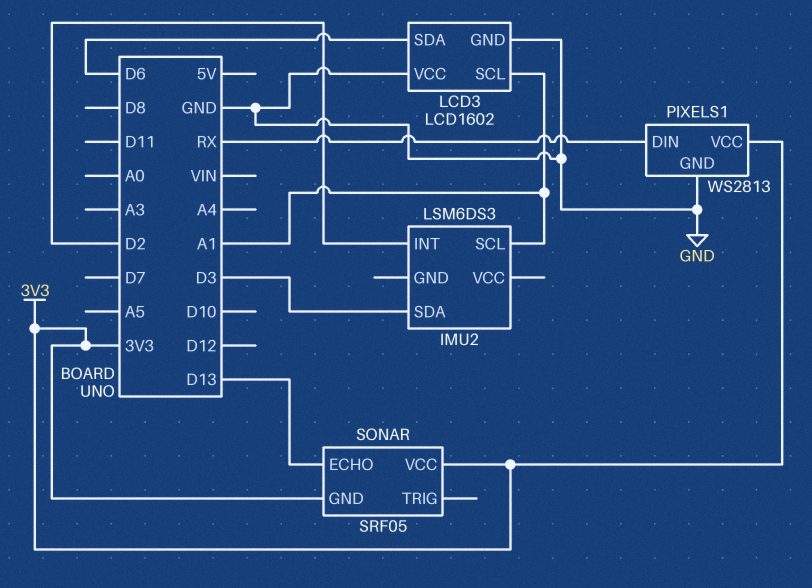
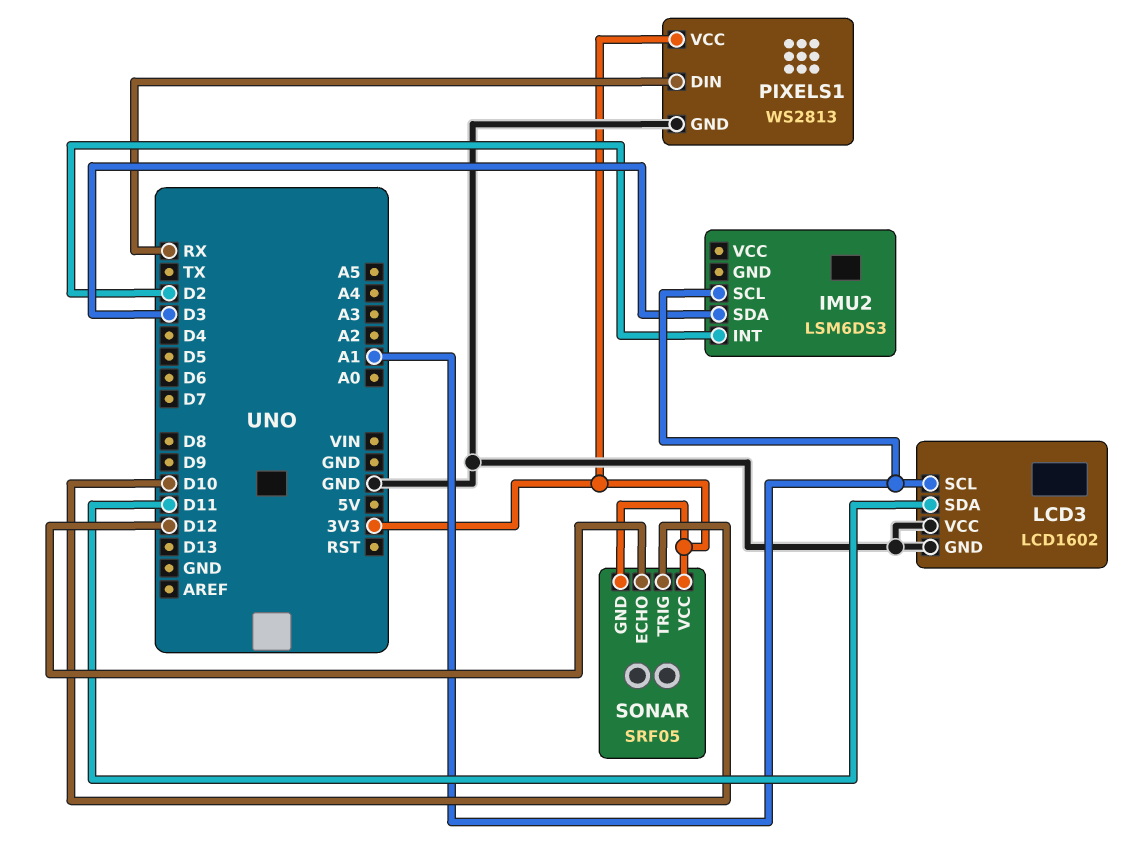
LCD3 pin SDA: D6 -> D11
SONAR pin ECHO: D13 -> D12
SONAR pin TRIG: none -> D10

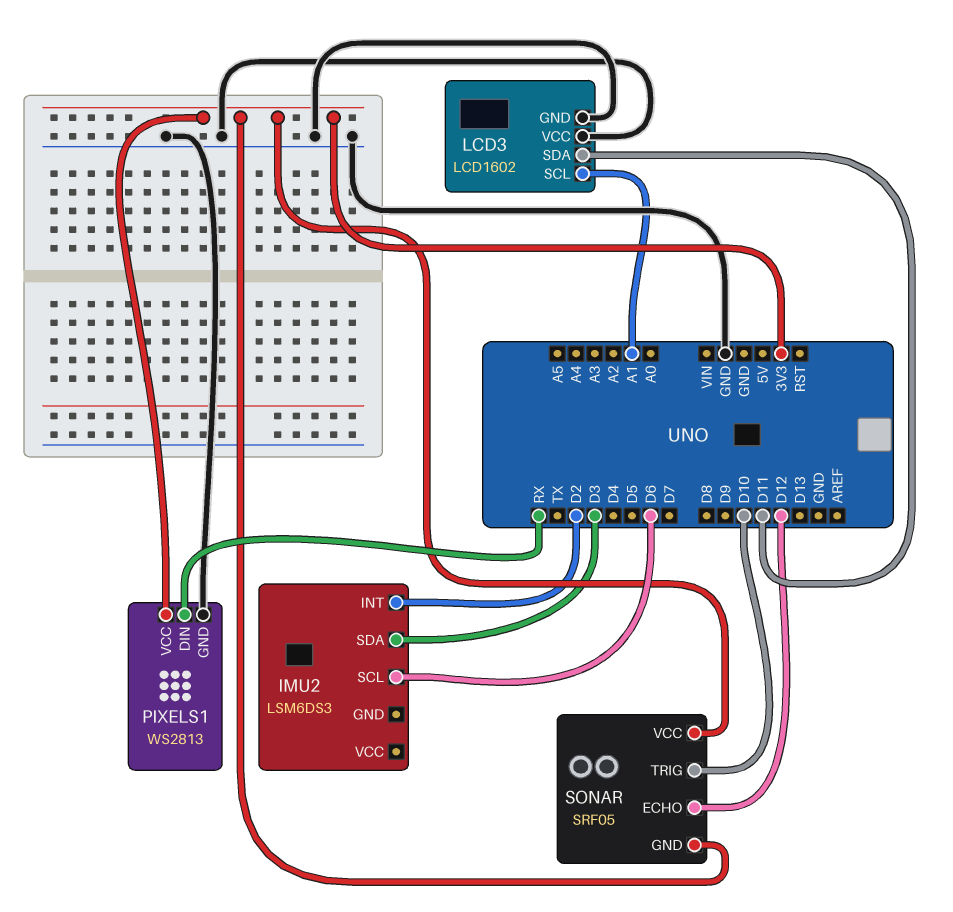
IMU2 pin SCL: A1 -> D6

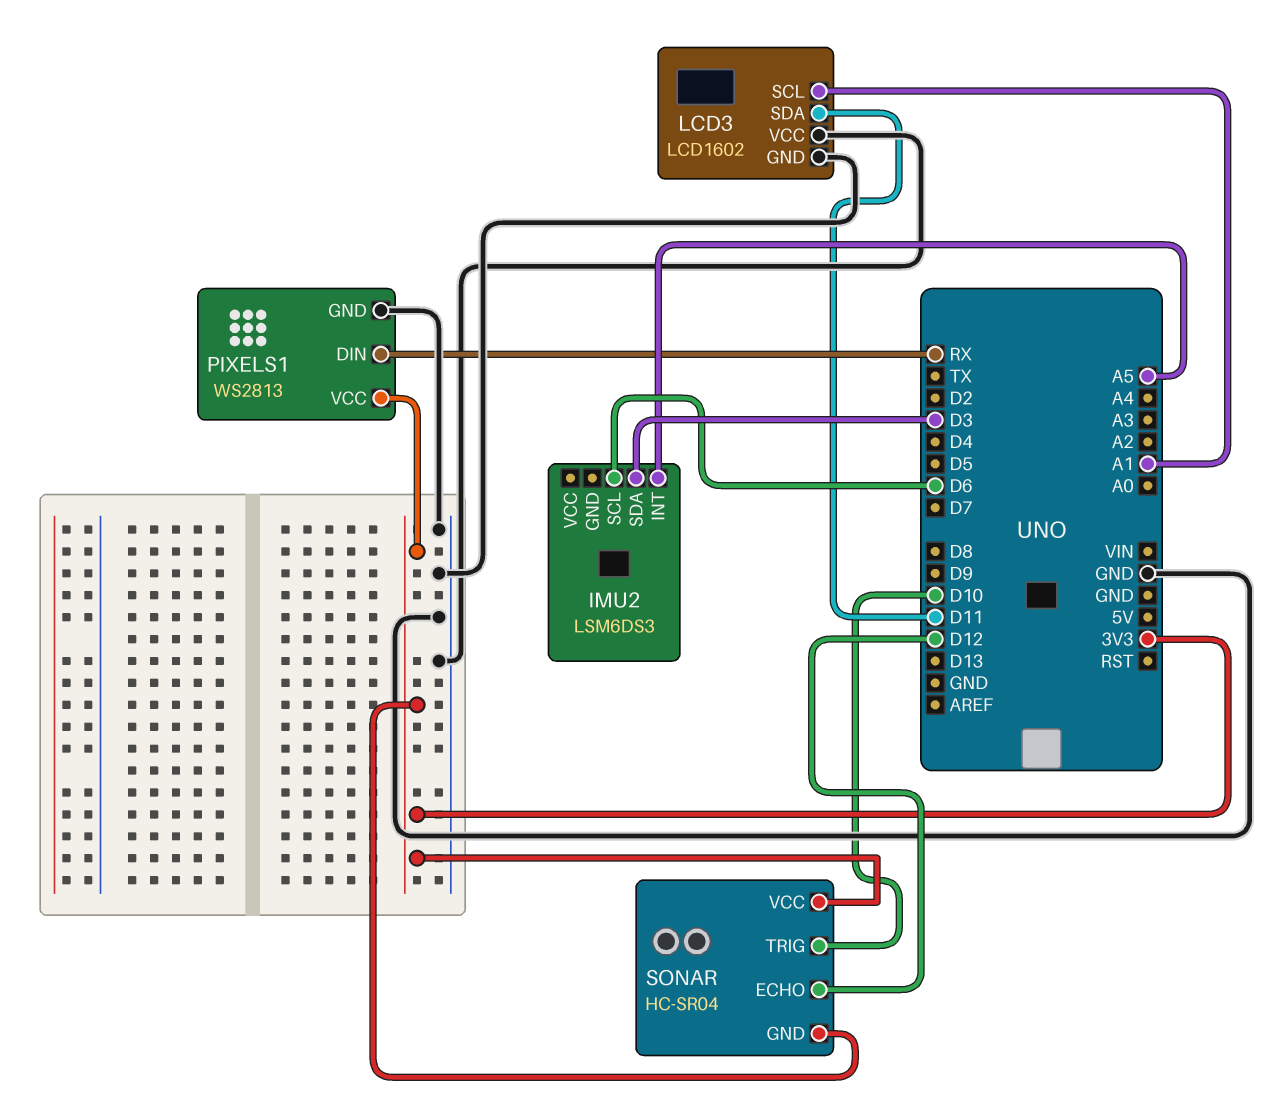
IMU2 pin INT: D2 -> A5
SONAR: SRF05 -> HC-SR04

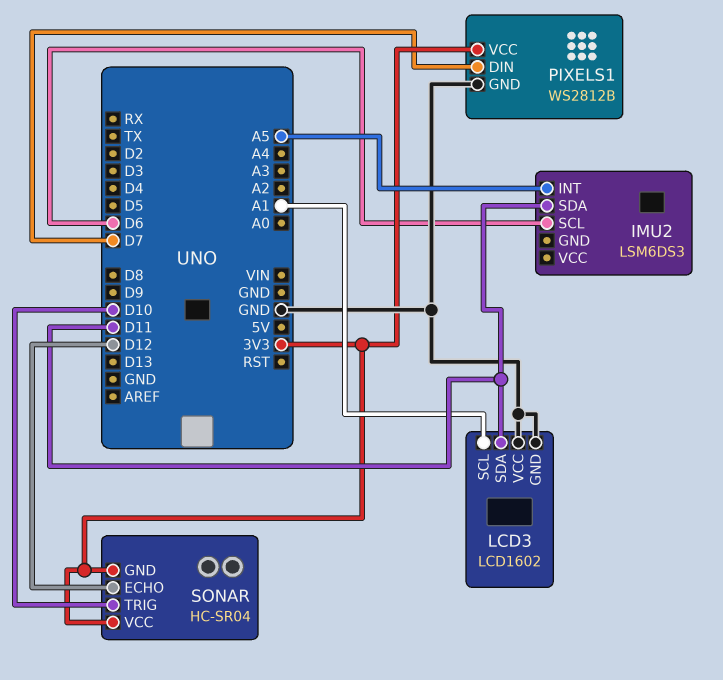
IMU2 pin SDA: D3 -> D11
PIXELS1: WS2813 -> WS2812B
PIXELS1 pin DIN: RX -> D7

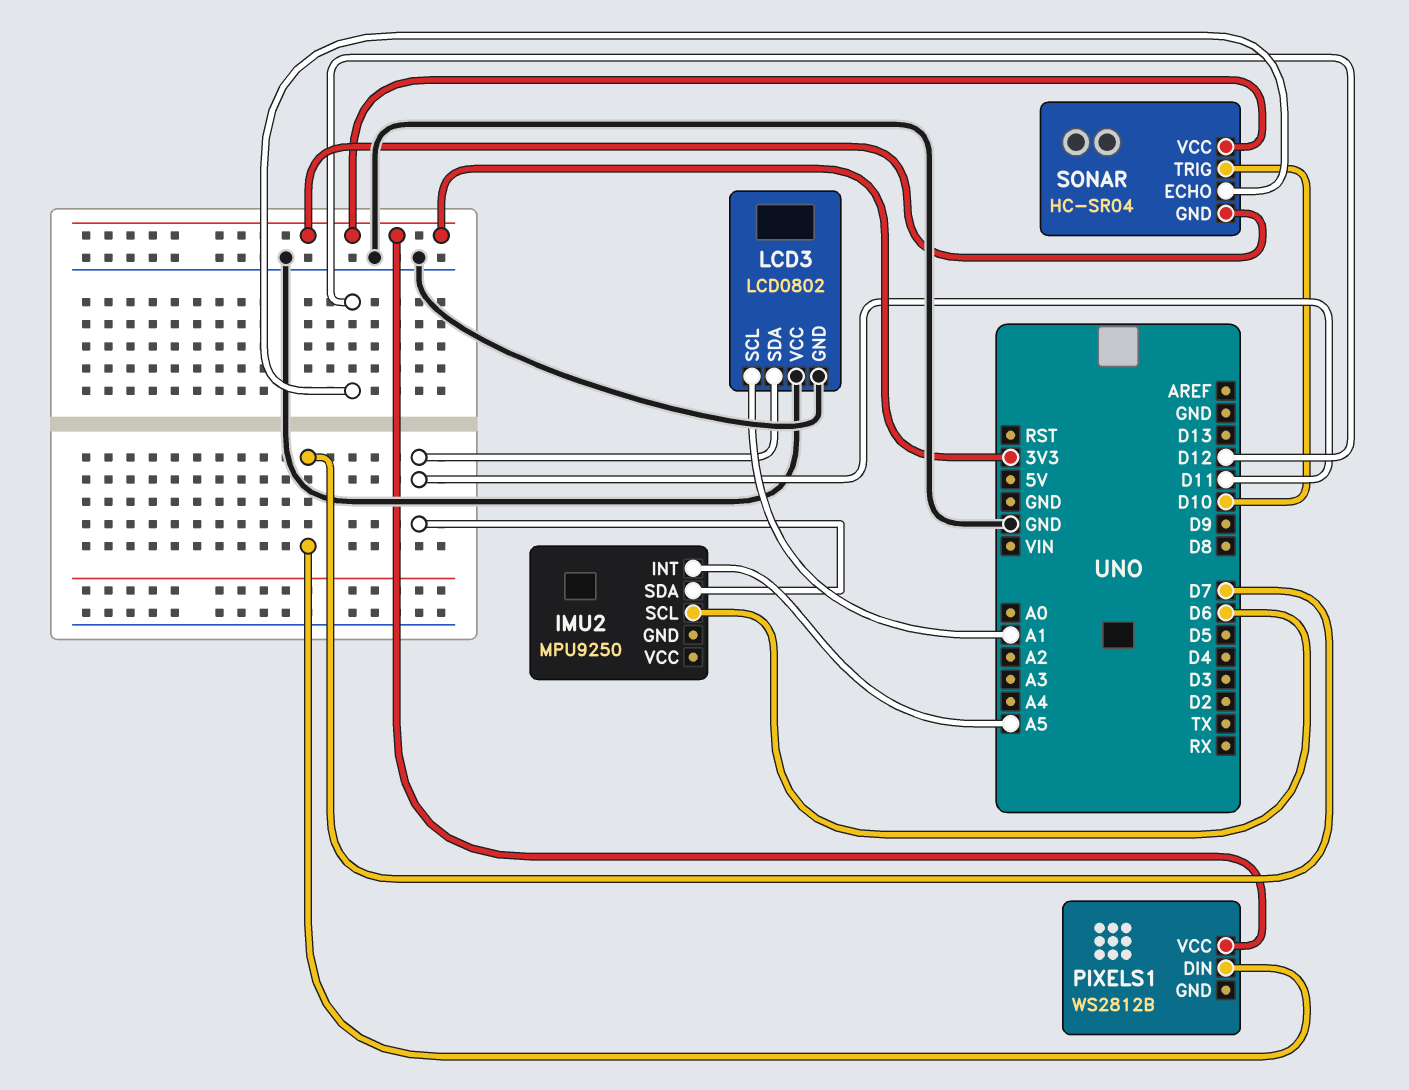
IMU2: LSM6DS3 -> MPU9250
LCD3: LCD1602 -> LCD0802
PIXELS1 pin GND: GND -> none

